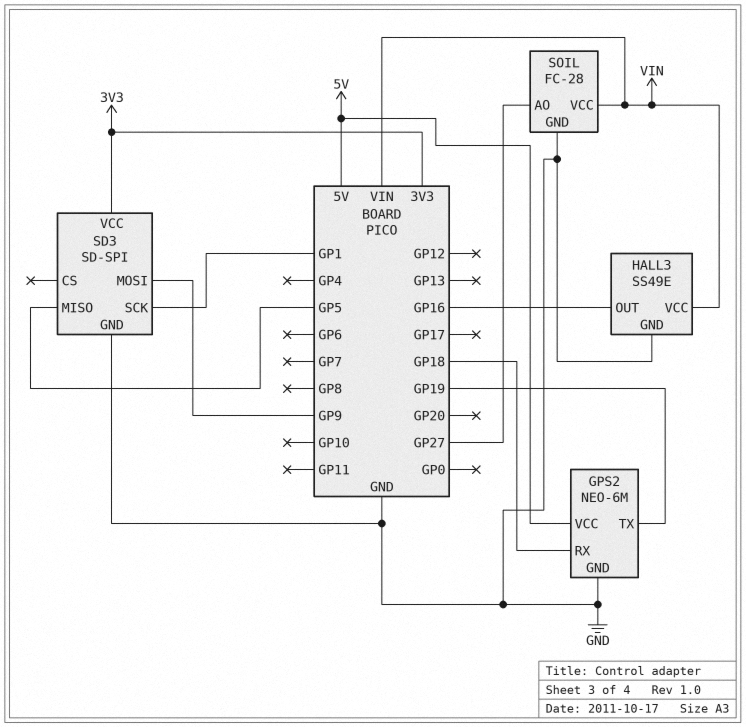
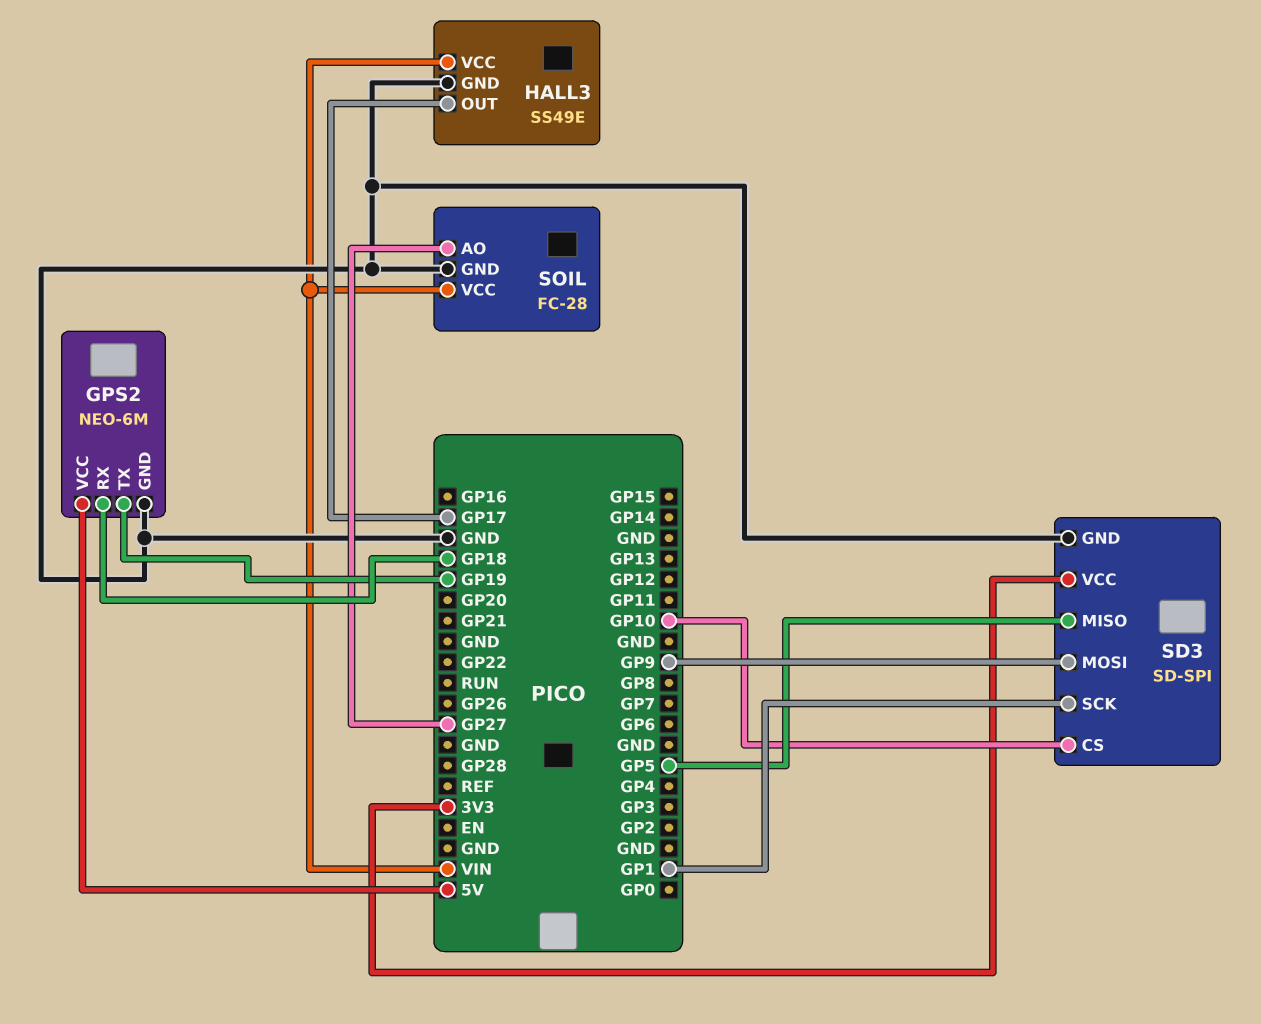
HALL3 pin OUT: GP16 -> GP17
SD3 pin CS: none -> GP10

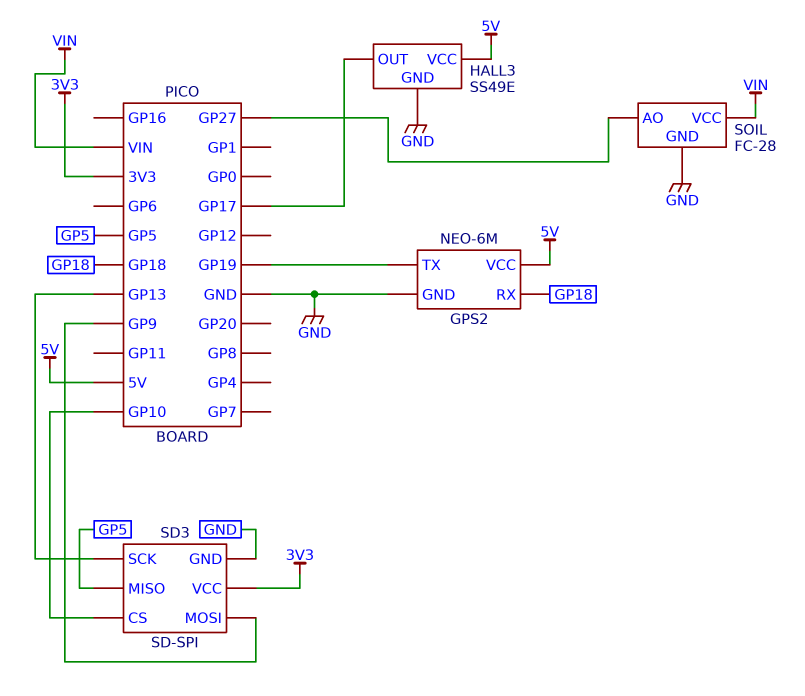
HALL3 pin VCC: VIN -> 5V
SD3 pin SCK: GP1 -> GP13

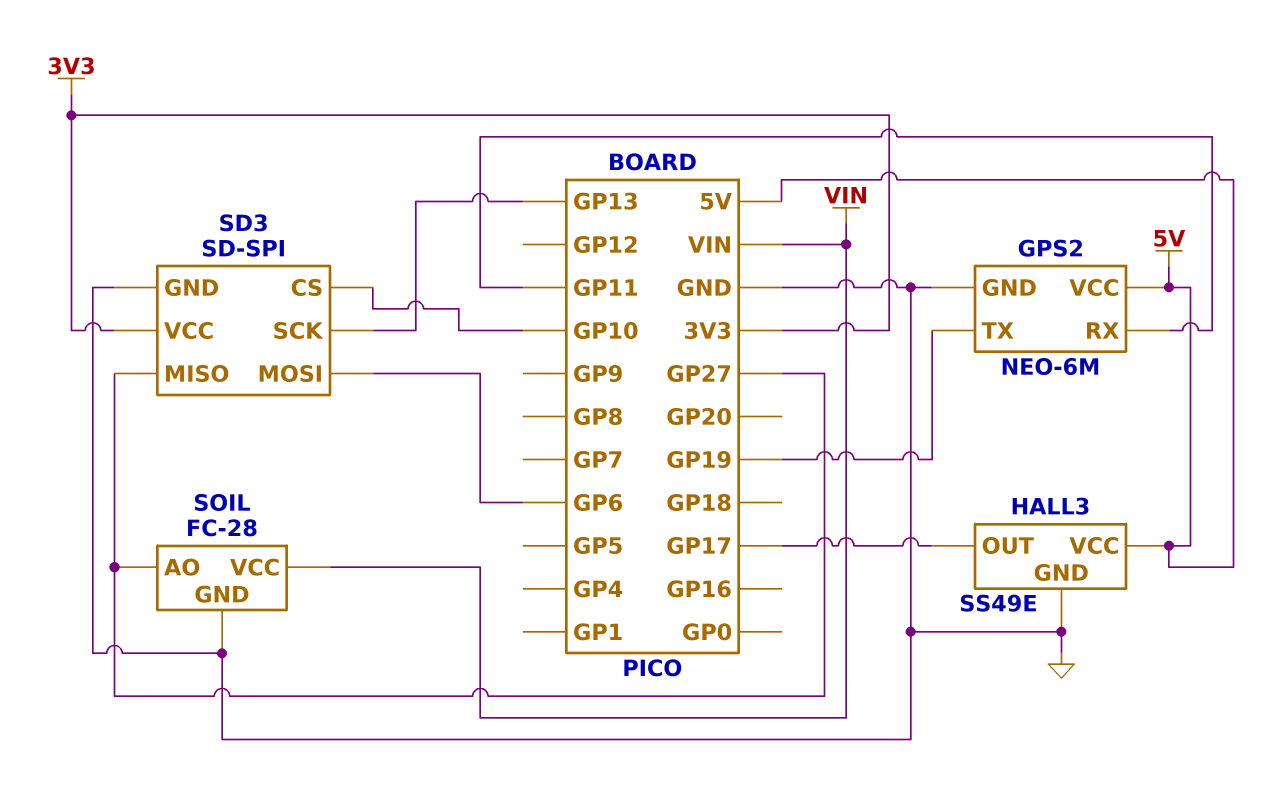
GPS2 pin RX: GP18 -> GP11
SD3 pin MISO: GP5 -> GP27
SD3 pin MOSI: GP9 -> GP6

